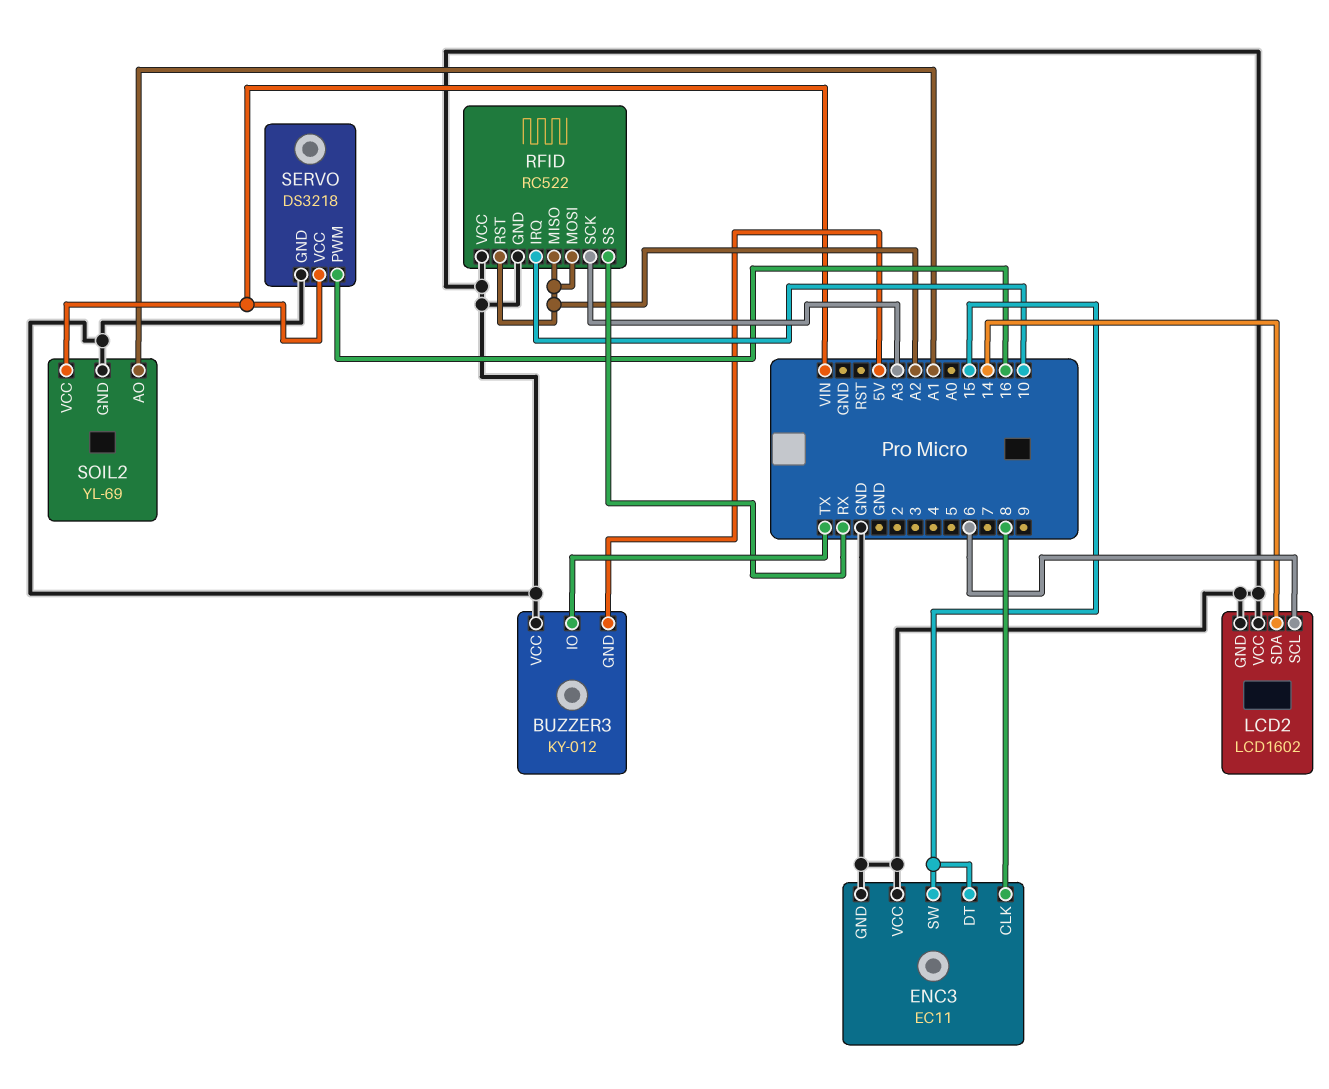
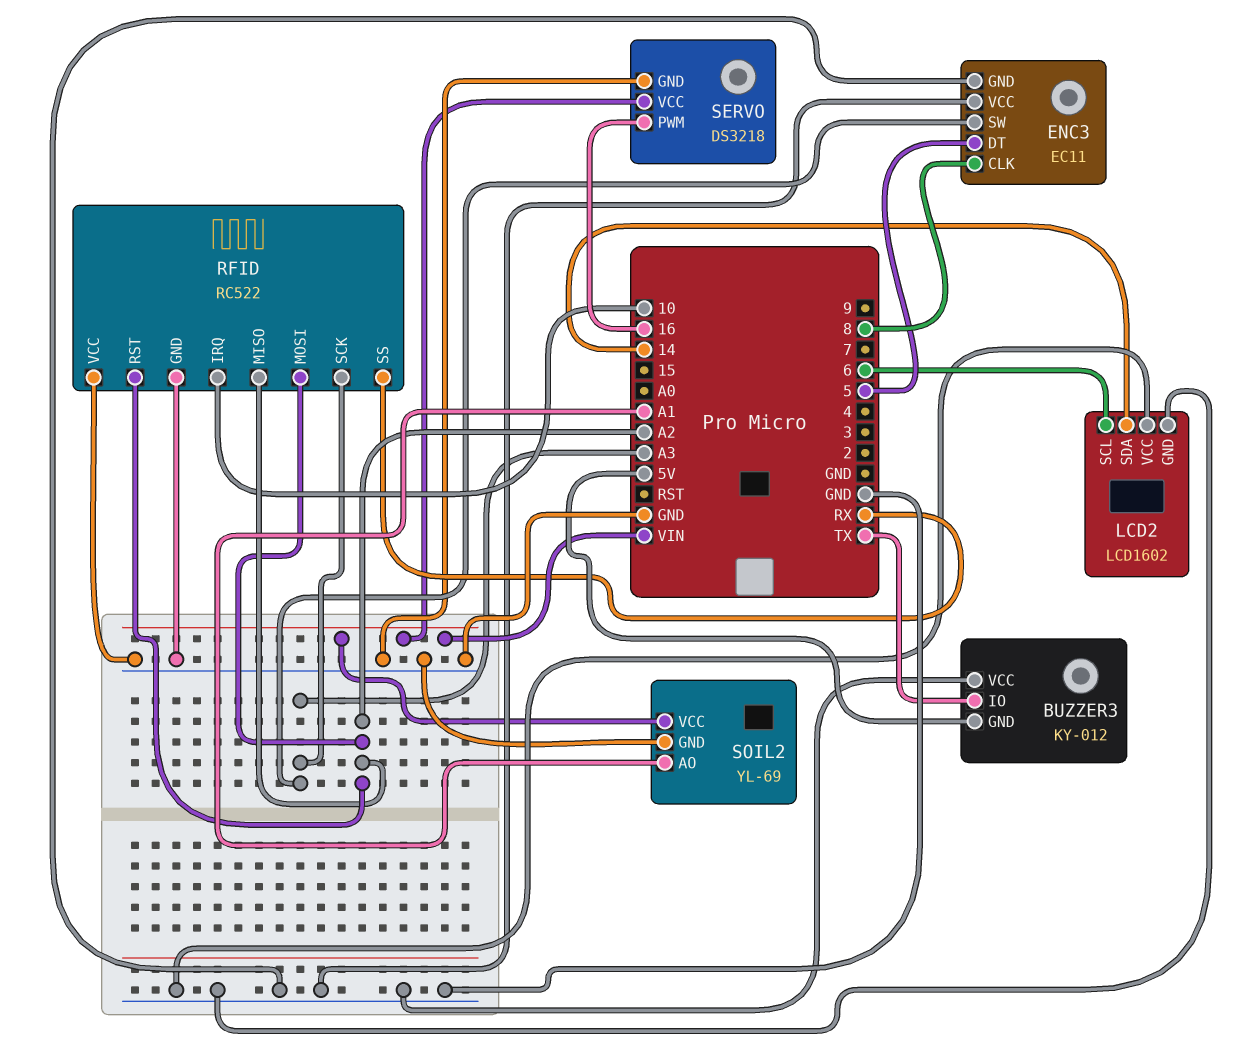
ENC3 pin DT: 15 -> 5
ENC3 pin SW: 15 -> A3

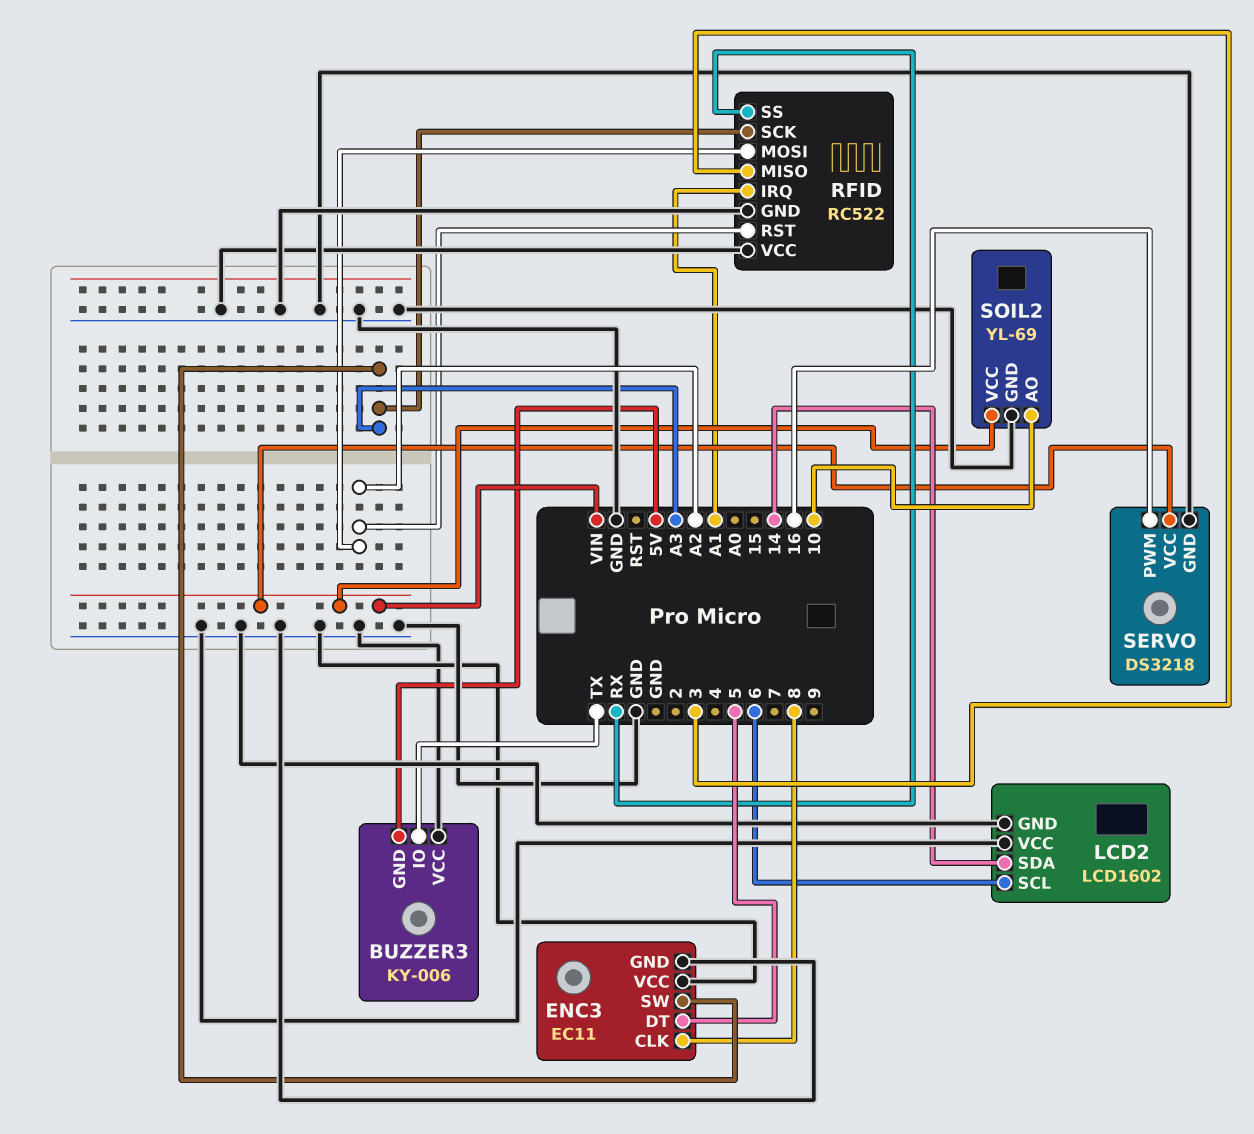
BUZZER3: KY-012 -> KY-006
RFID pin IRQ: 10 -> A1
RFID pin MISO: A2 -> 3
SOIL2 pin AO: A1 -> 10

